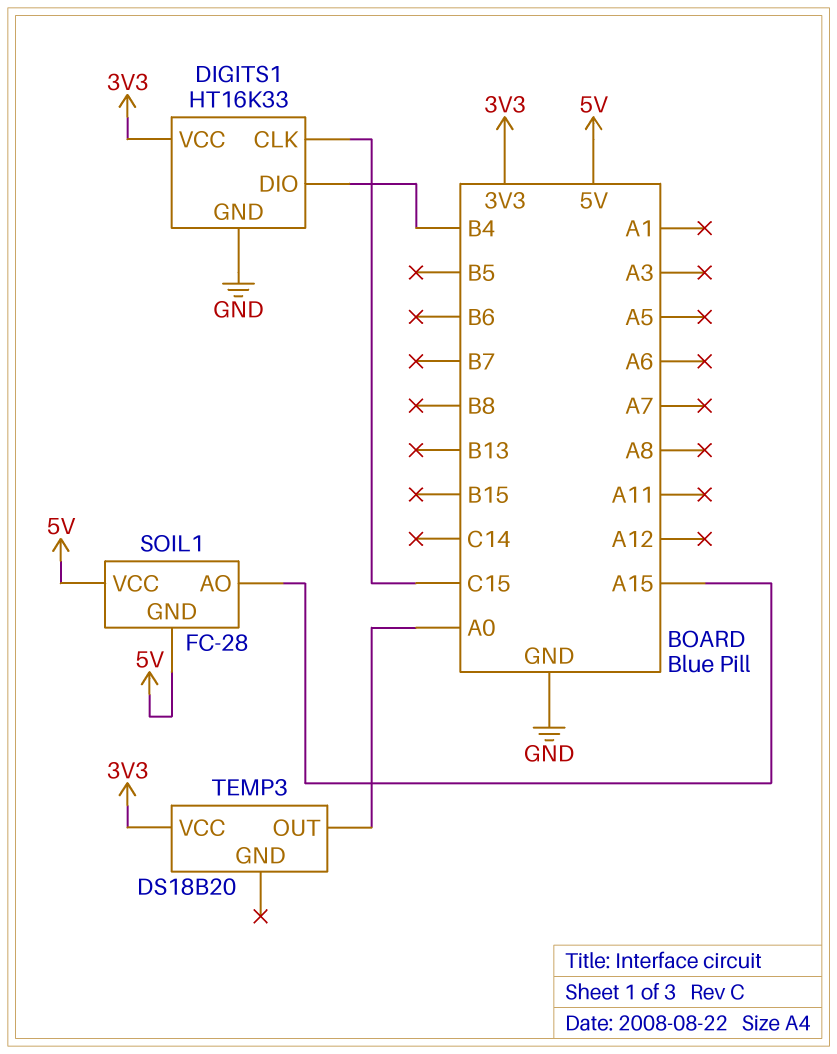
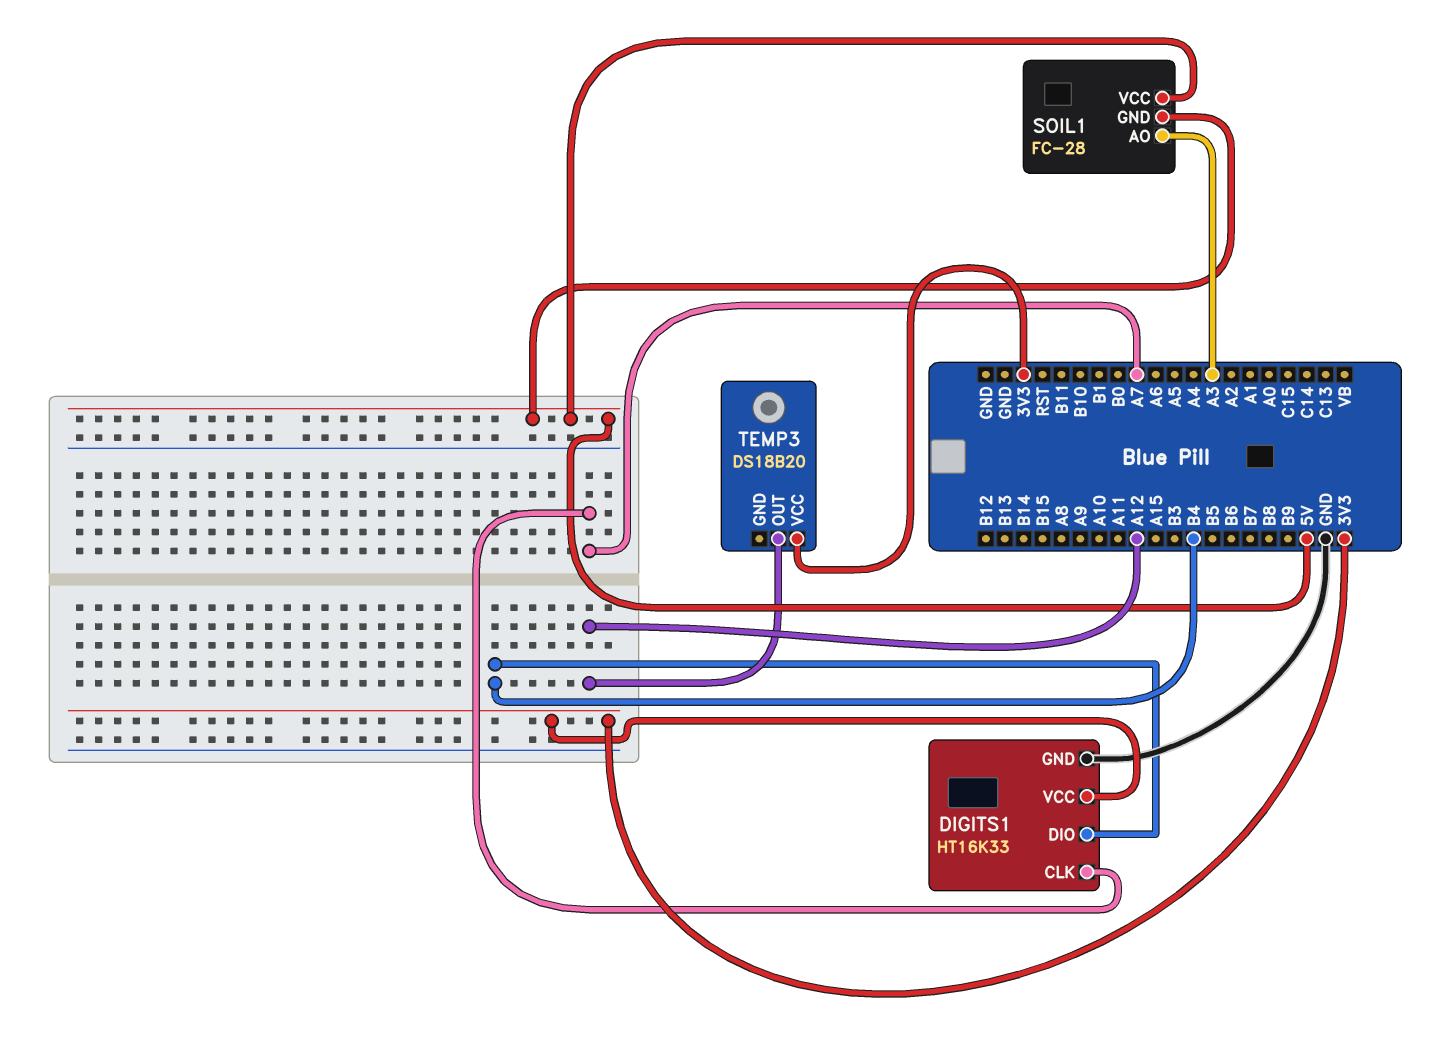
DIGITS1 pin CLK: C15 -> A7
SOIL1 pin AO: A15 -> A3
TEMP3 pin OUT: A0 -> A12

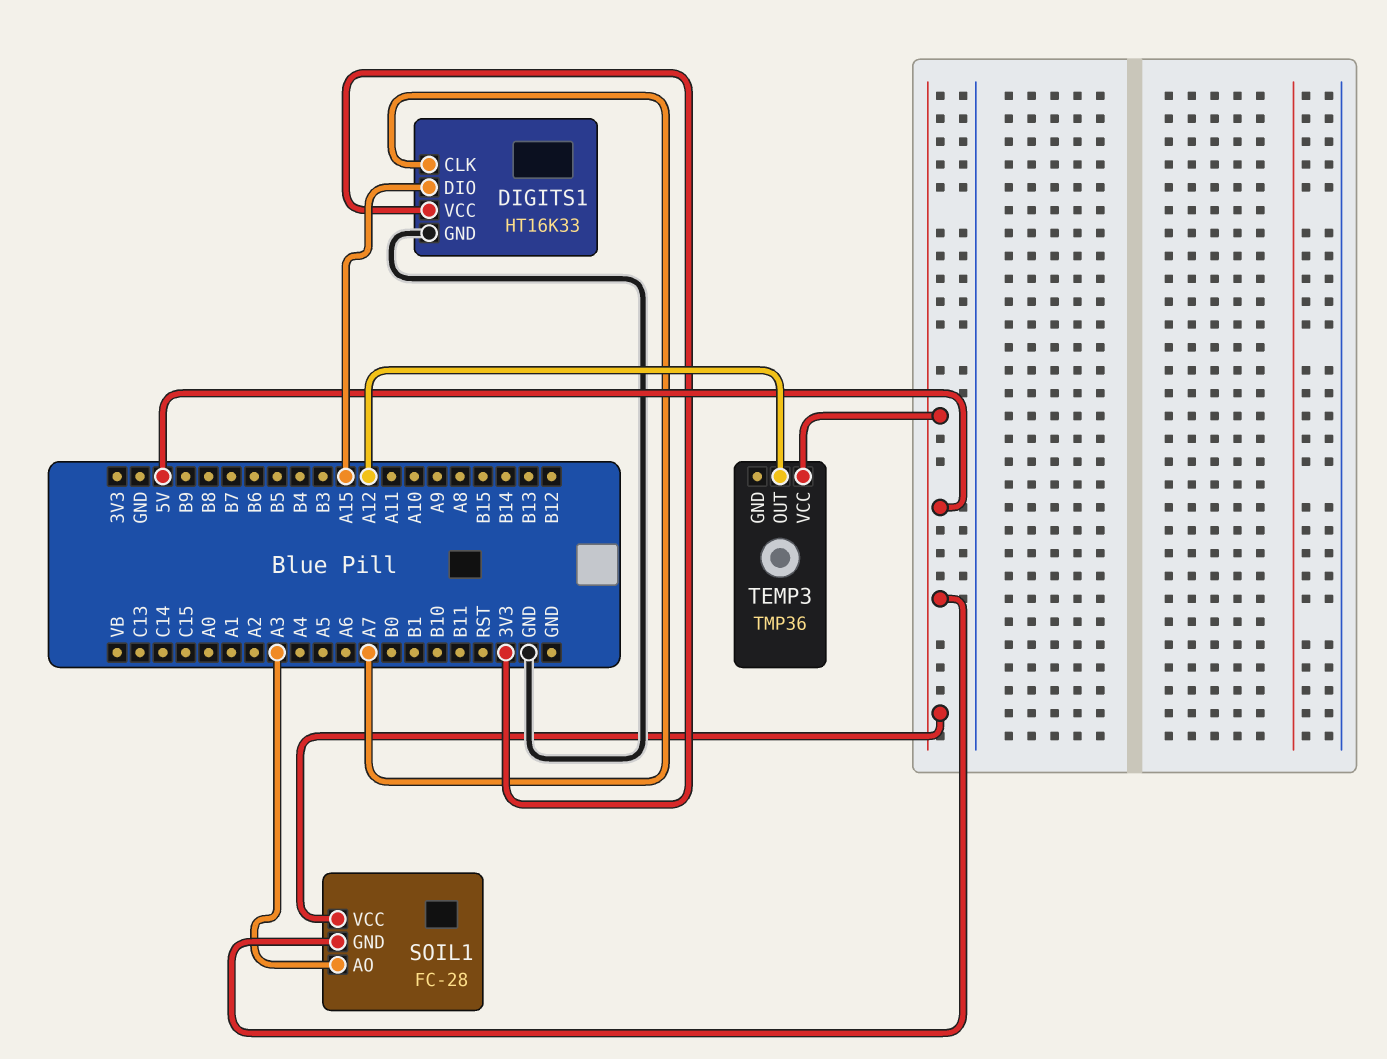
DIGITS1 pin DIO: B4 -> A15
TEMP3: DS18B20 -> TMP36
TEMP3 pin VCC: 3V3 -> 5V

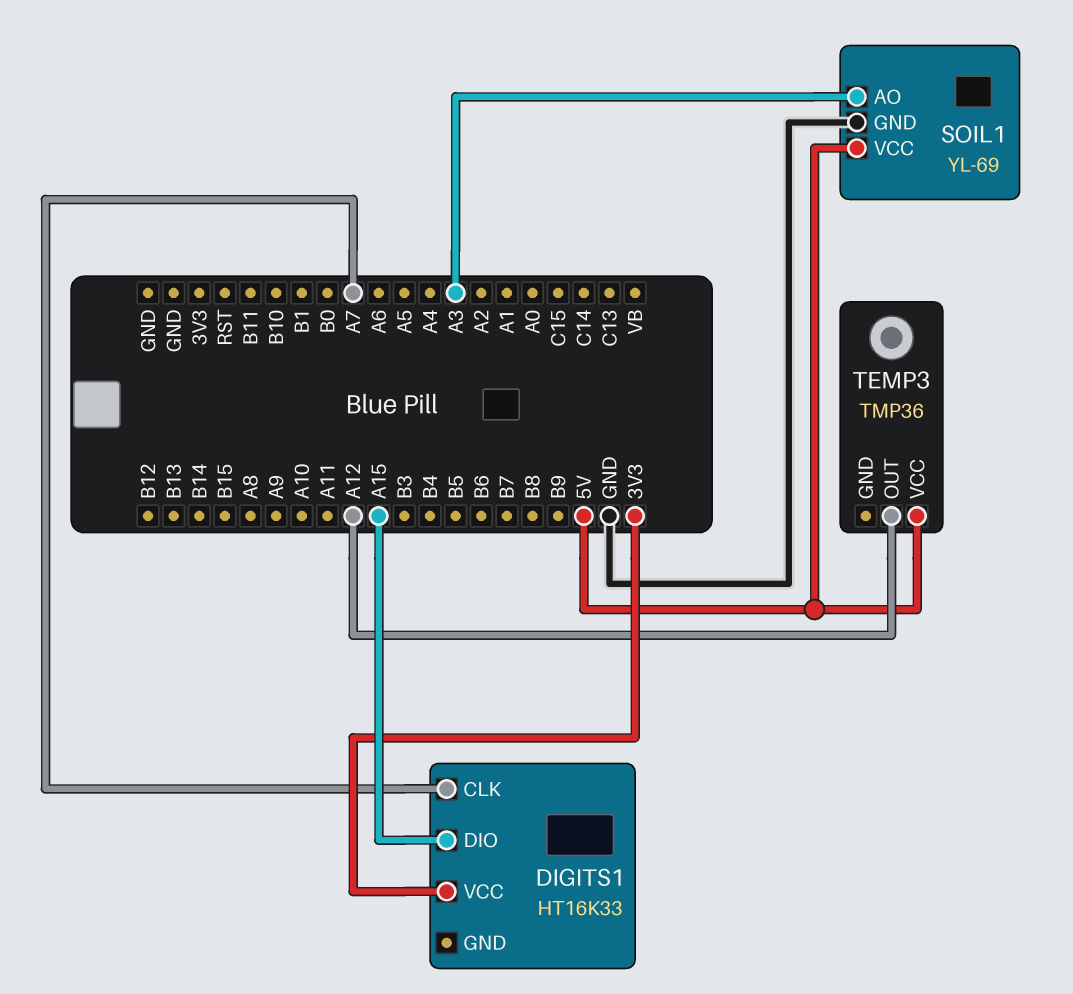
DIGITS1 pin GND: GND -> none
SOIL1: FC-28 -> YL-69
SOIL1 pin GND: 5V -> GND

